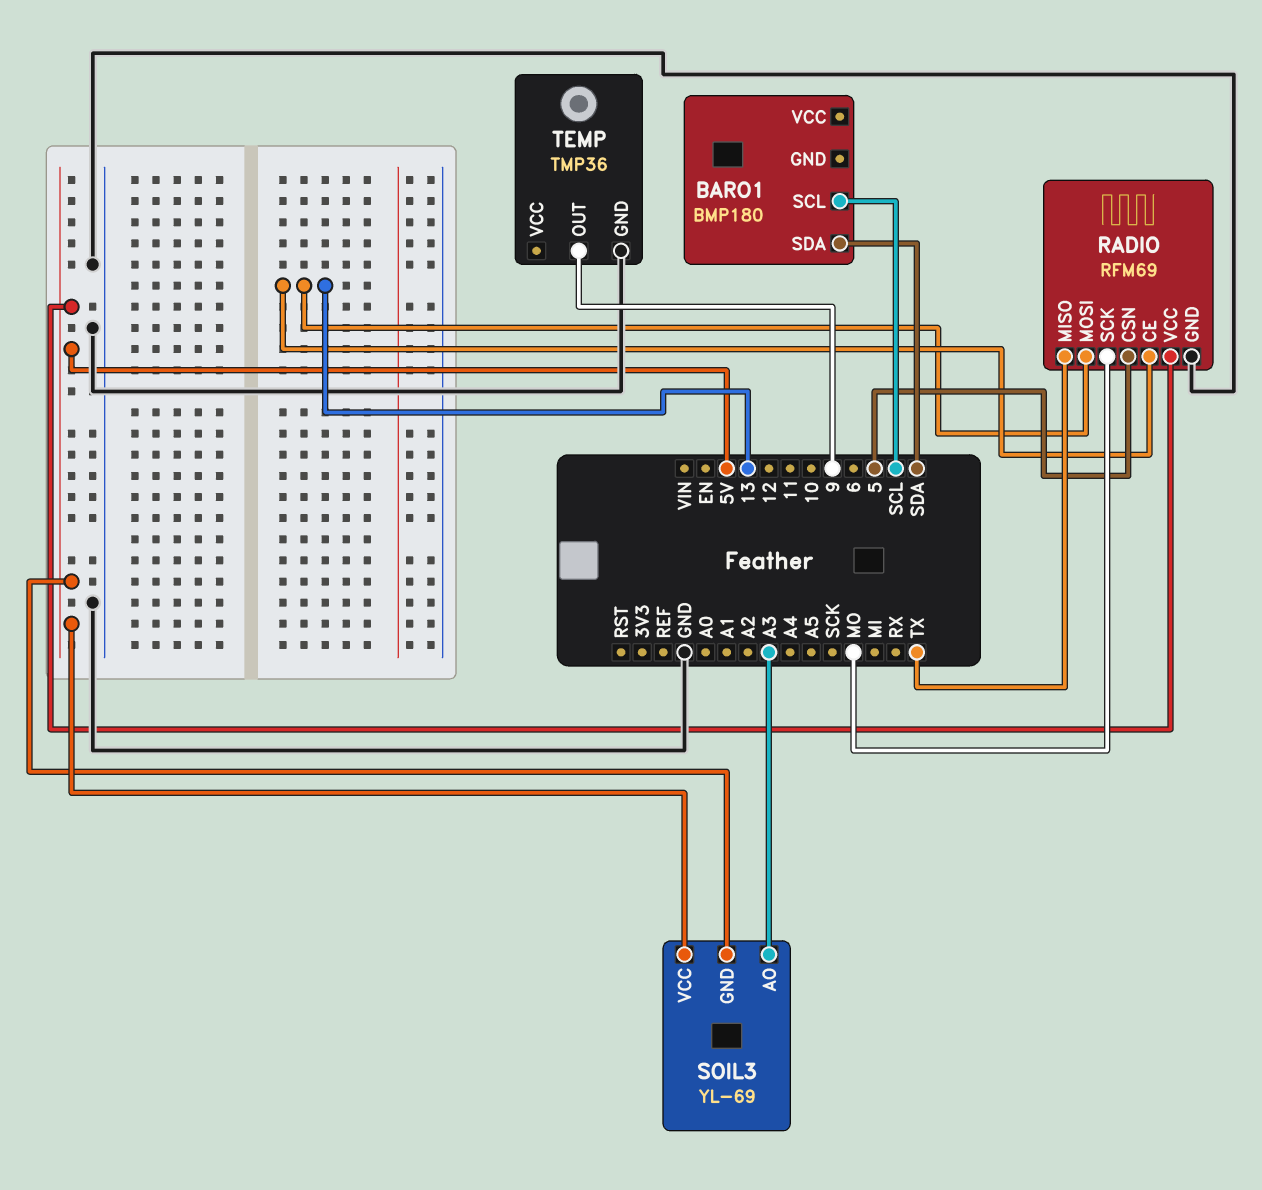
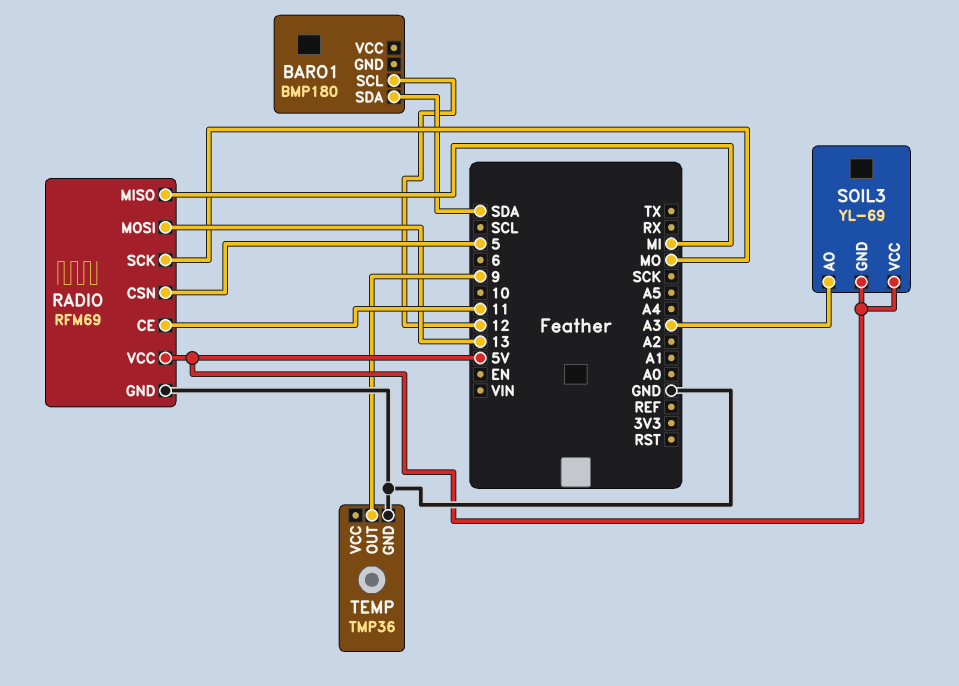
BARO1 pin SCL: SCL -> 12
RADIO pin CE: 13 -> 11
RADIO pin MISO: TX -> MI

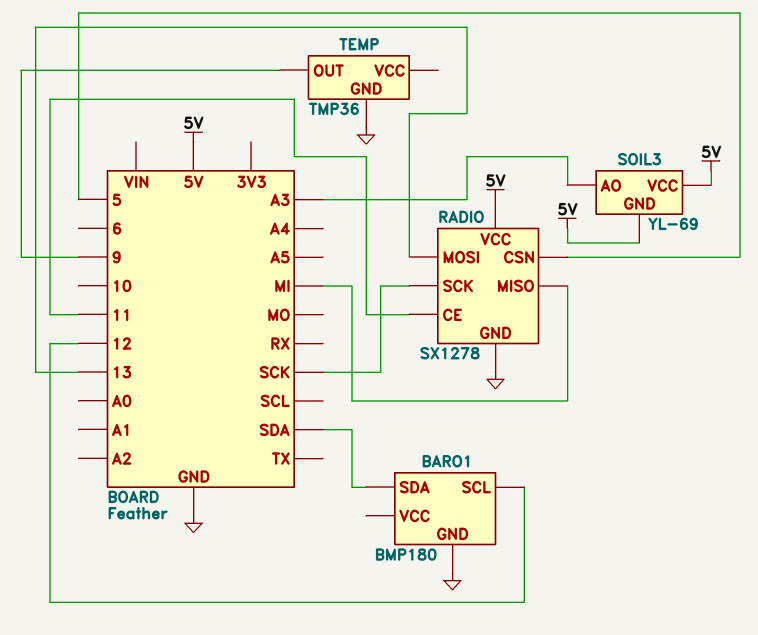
BARO1 pin GND: none -> GND
RADIO: RFM69 -> SX1278
RADIO pin SCK: MO -> SCK

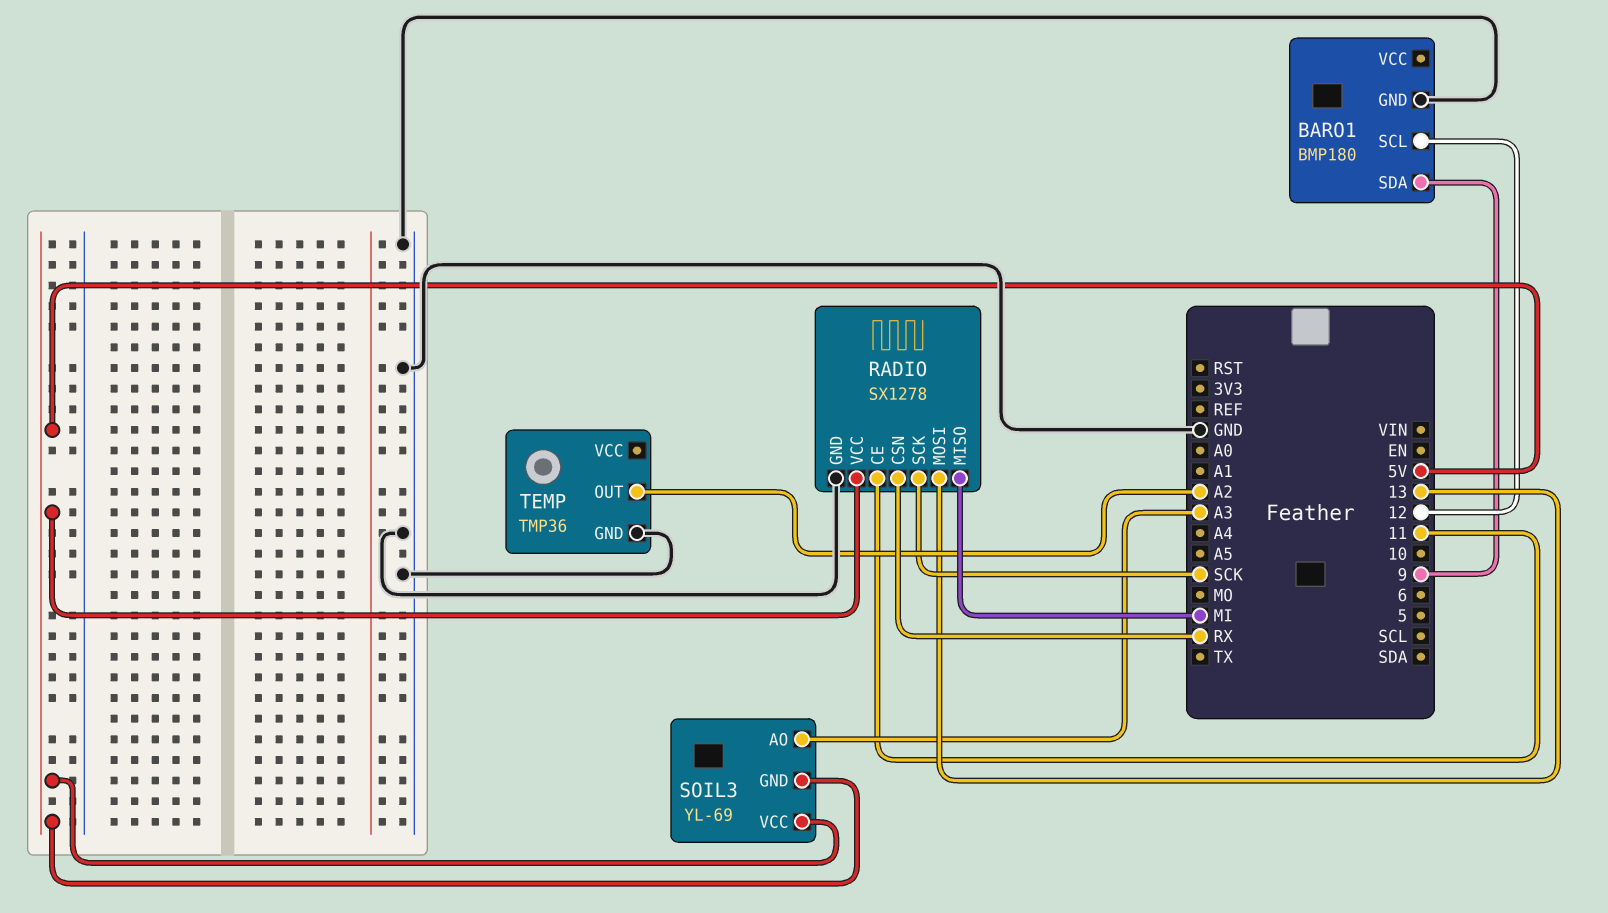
BARO1 pin SDA: SDA -> 9
RADIO pin CSN: 5 -> RX
TEMP pin OUT: 9 -> A2

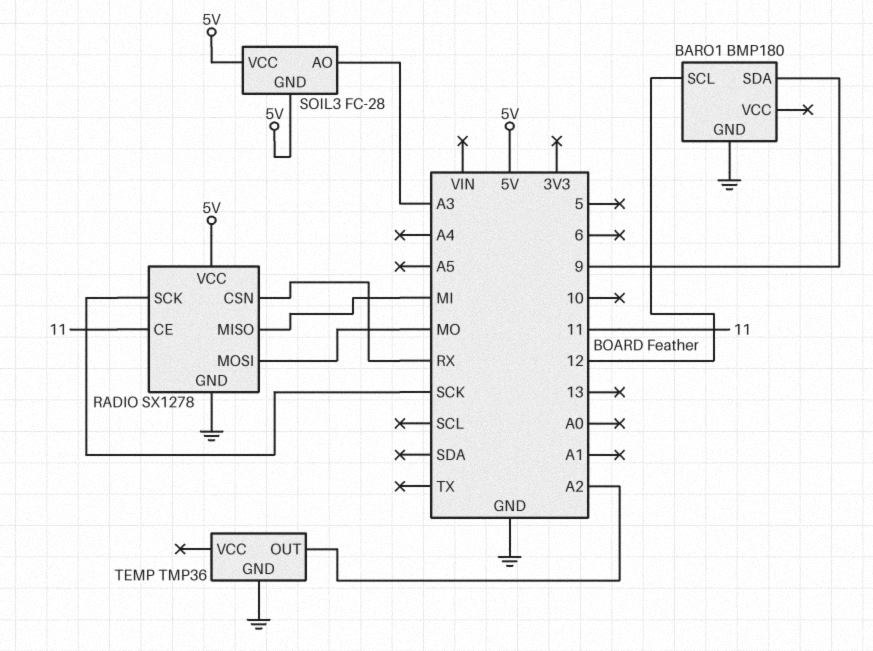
RADIO pin MOSI: 13 -> MO
SOIL3: YL-69 -> FC-28

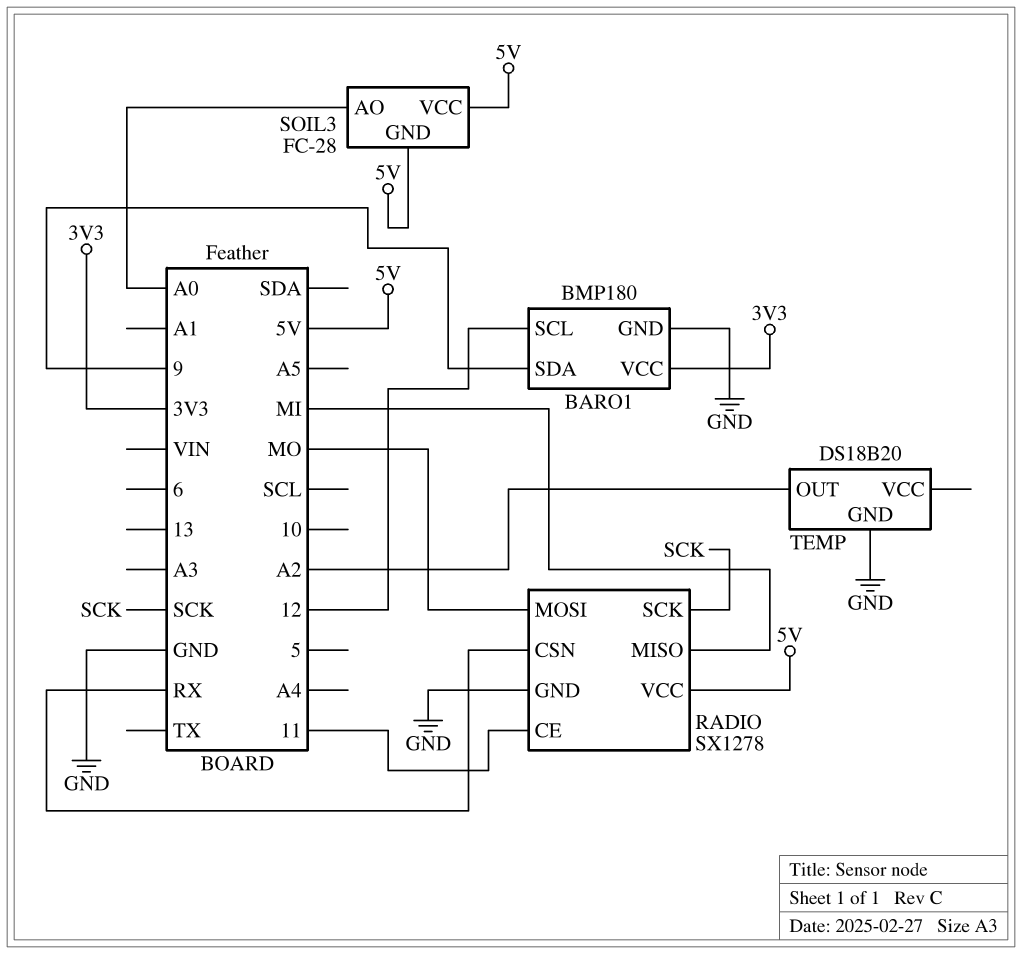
BARO1 pin VCC: none -> 3V3
SOIL3 pin AO: A3 -> A0
TEMP: TMP36 -> DS18B20

